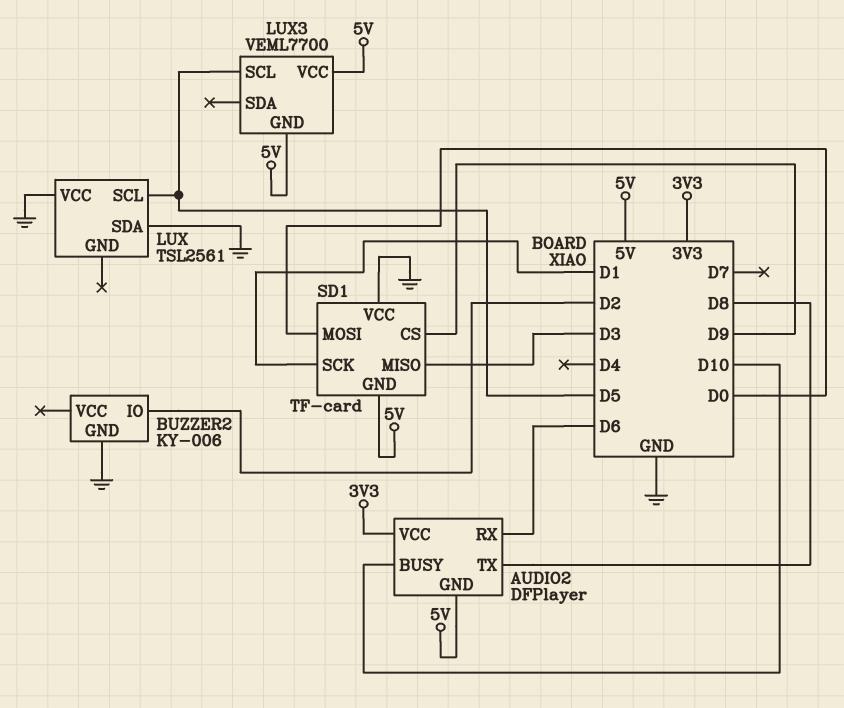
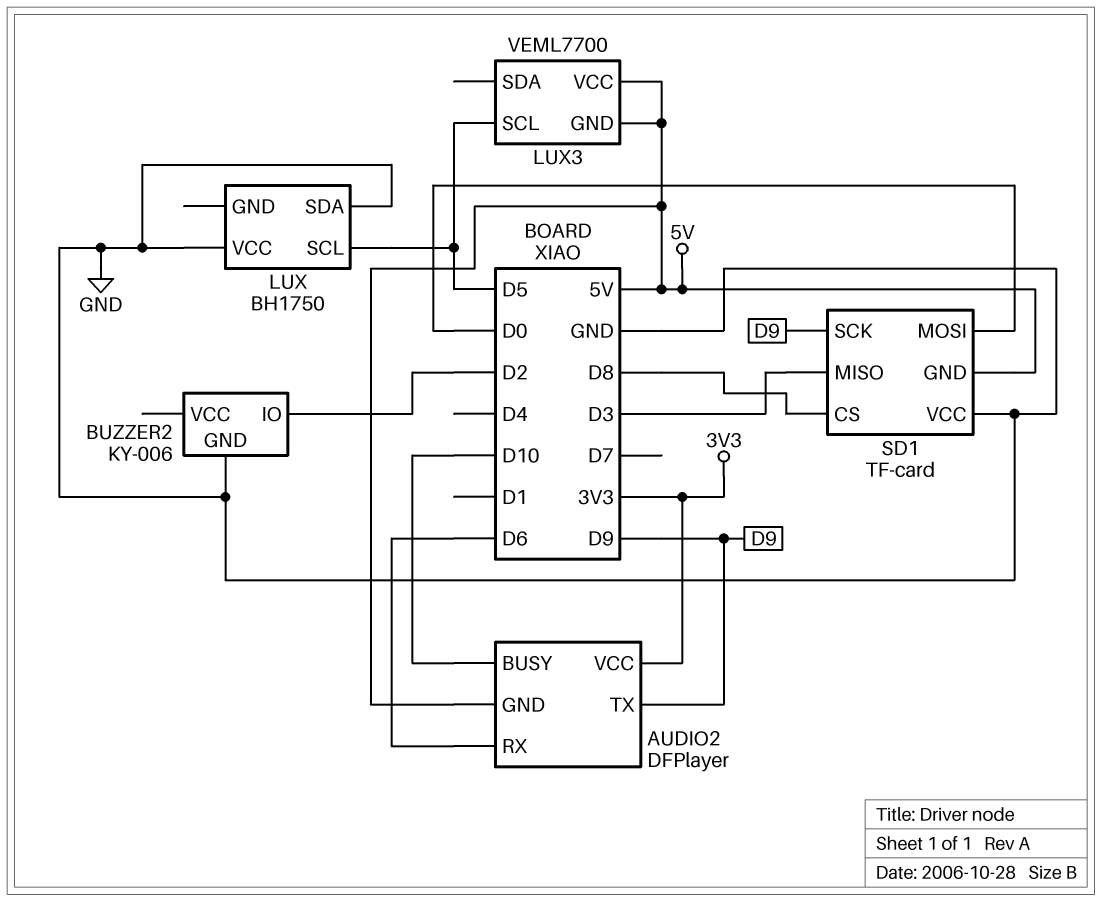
AUDIO2 pin TX: D8 -> D9
LUX: TSL2561 -> BH1750
SD1 pin CS: D9 -> D8
SD1 pin SCK: D1 -> D9

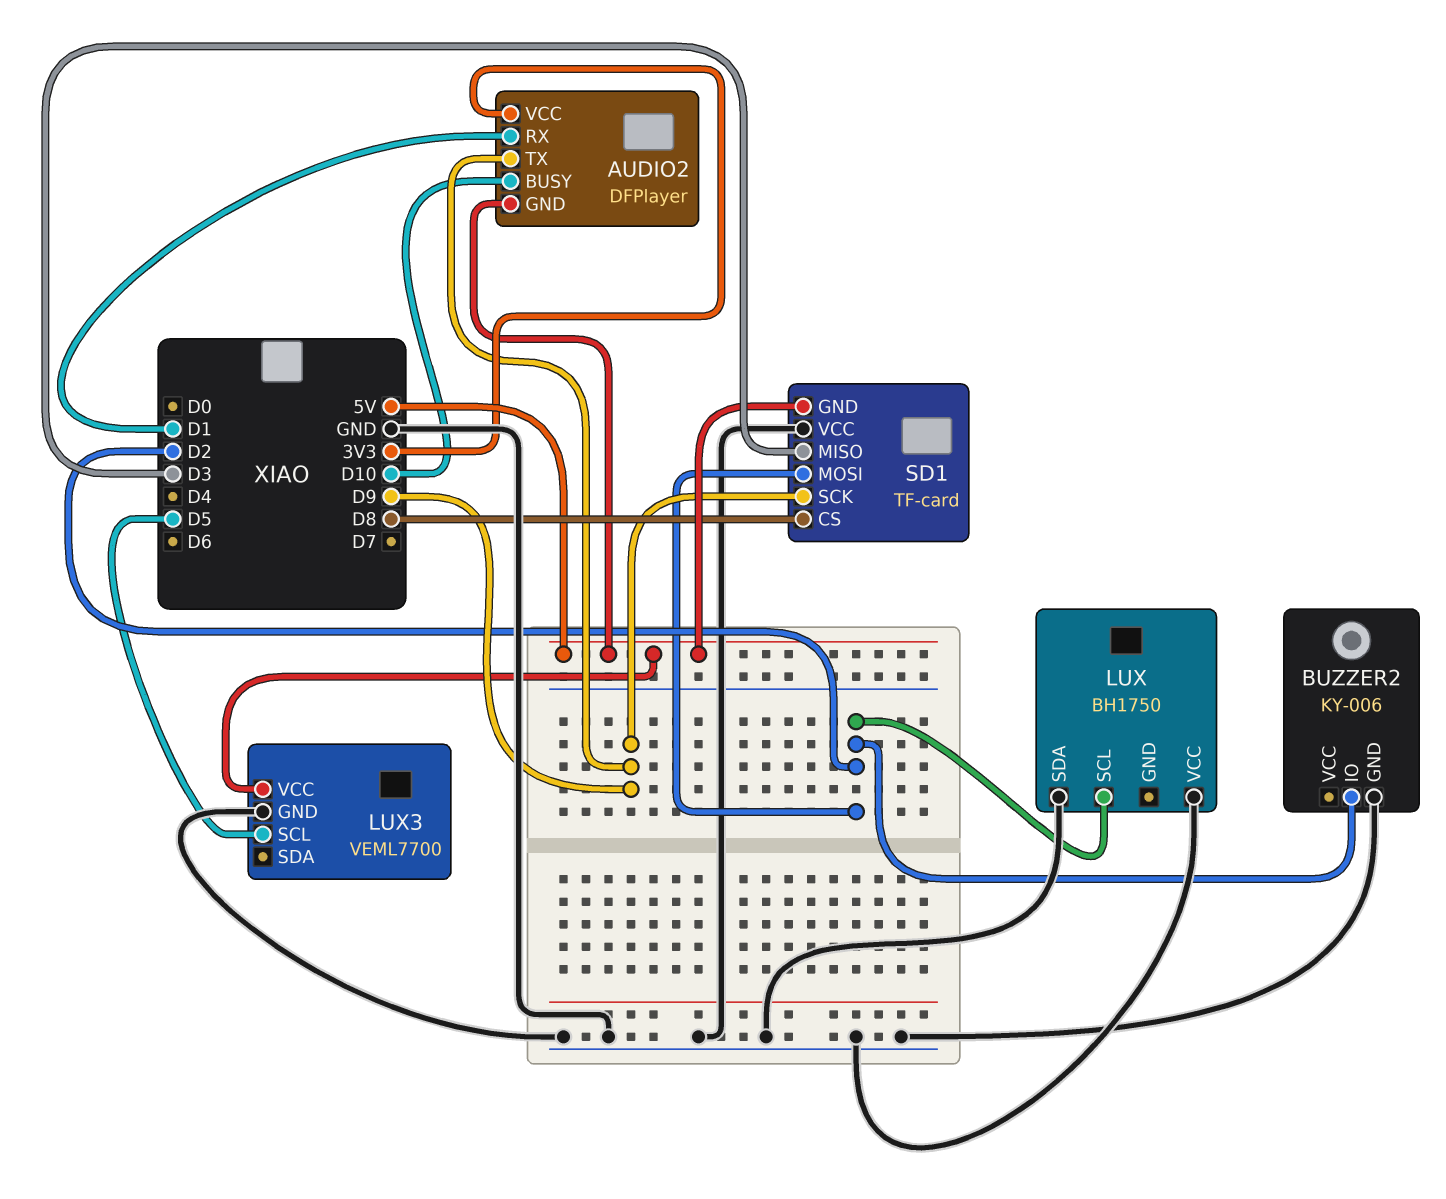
AUDIO2 pin RX: D6 -> D1
LUX pin SCL: D5 -> D2
LUX3 pin GND: 5V -> GND
SD1 pin MOSI: D0 -> D2

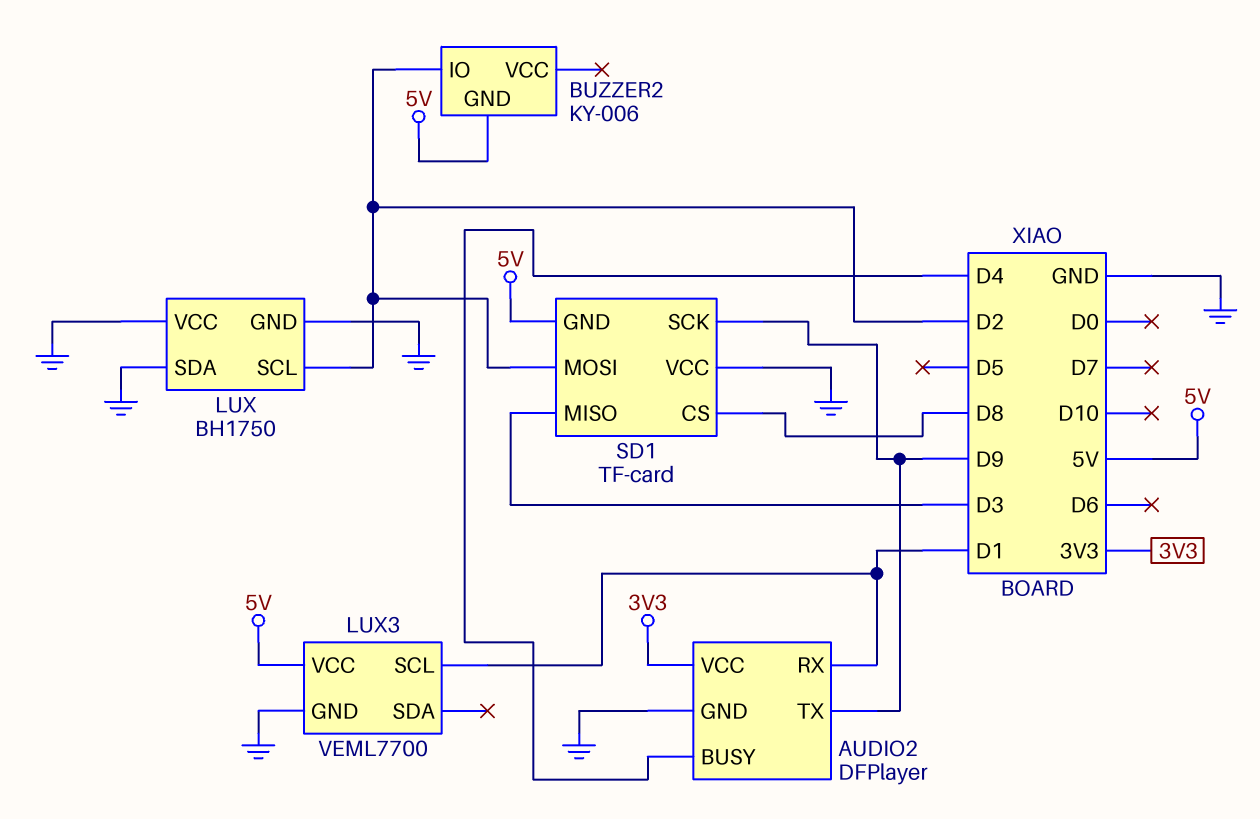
AUDIO2 pin BUSY: D10 -> D4
AUDIO2 pin GND: 5V -> GND
BUZZER2 pin GND: GND -> 5V
LUX pin GND: none -> GND
LUX3 pin SCL: D5 -> D1

